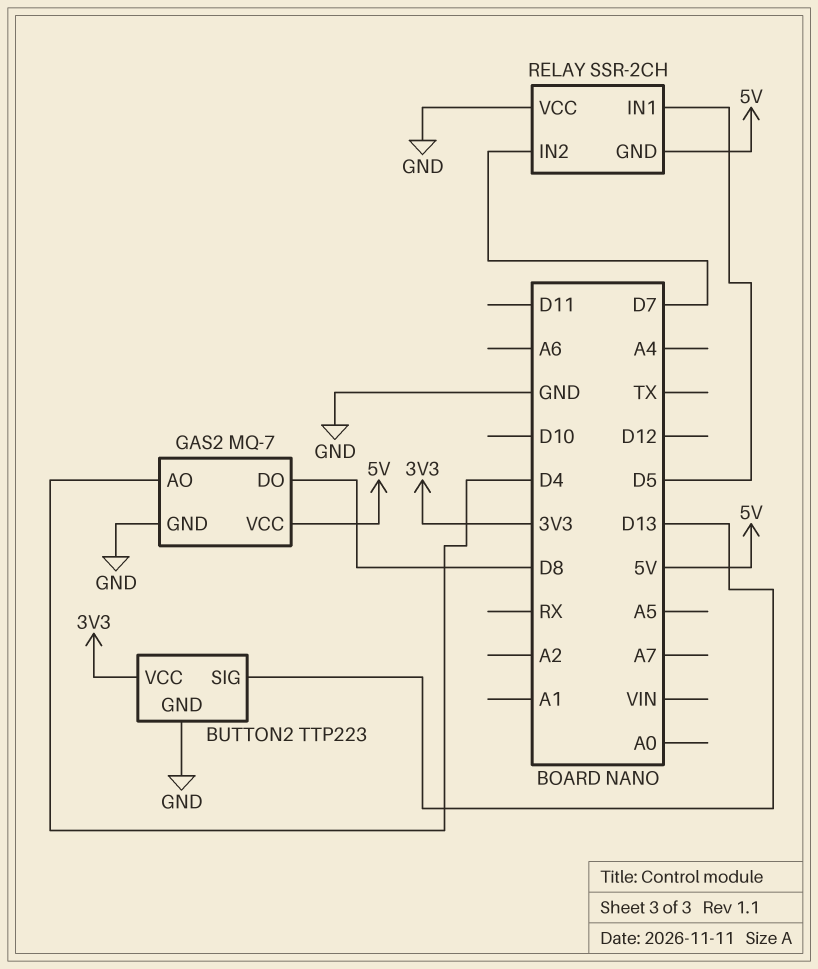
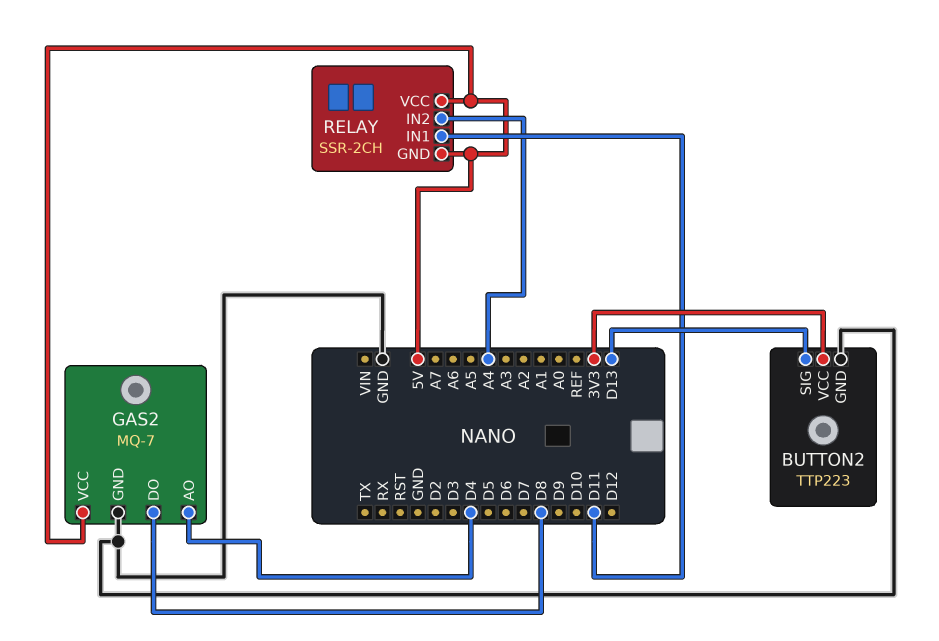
RELAY pin IN1: D5 -> D11
RELAY pin IN2: D7 -> A4
RELAY pin VCC: GND -> 5V

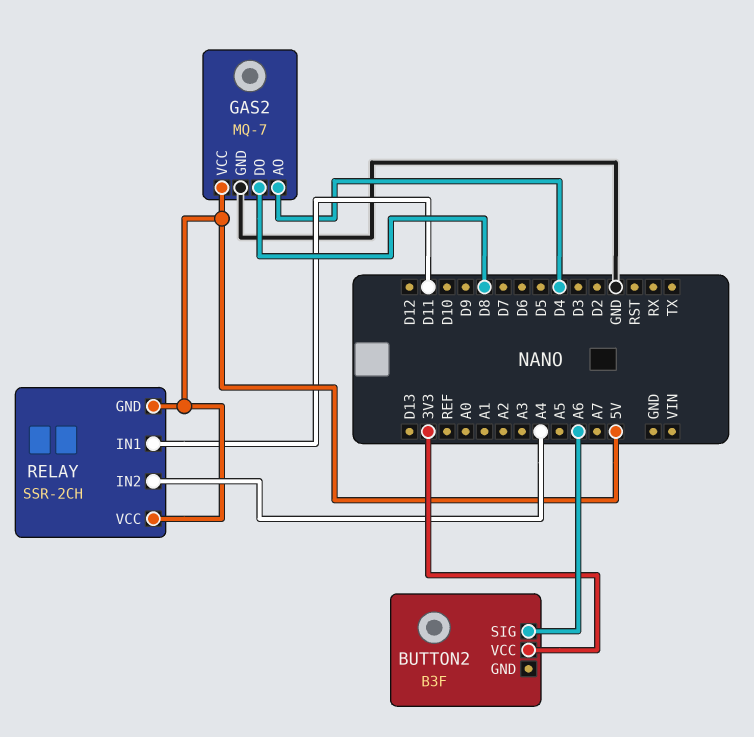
BUTTON2: TTP223 -> B3F
BUTTON2 pin GND: GND -> none
BUTTON2 pin SIG: D13 -> A6

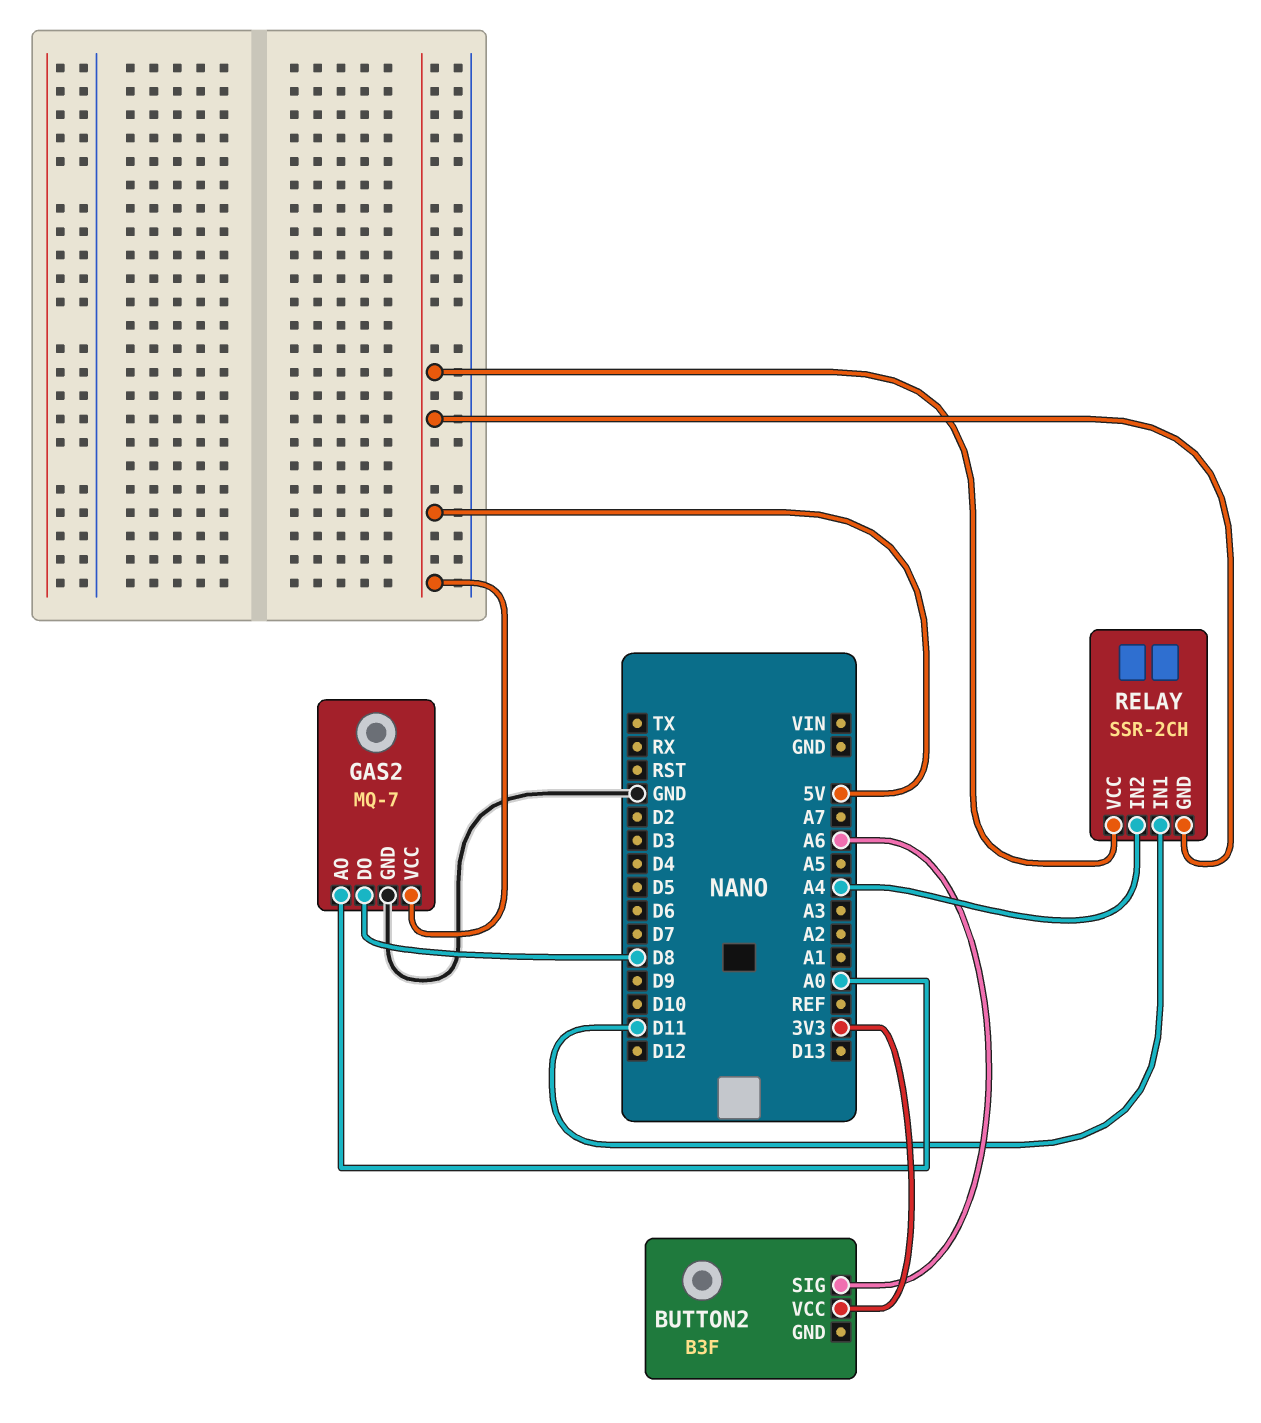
GAS2 pin AO: D4 -> A0

